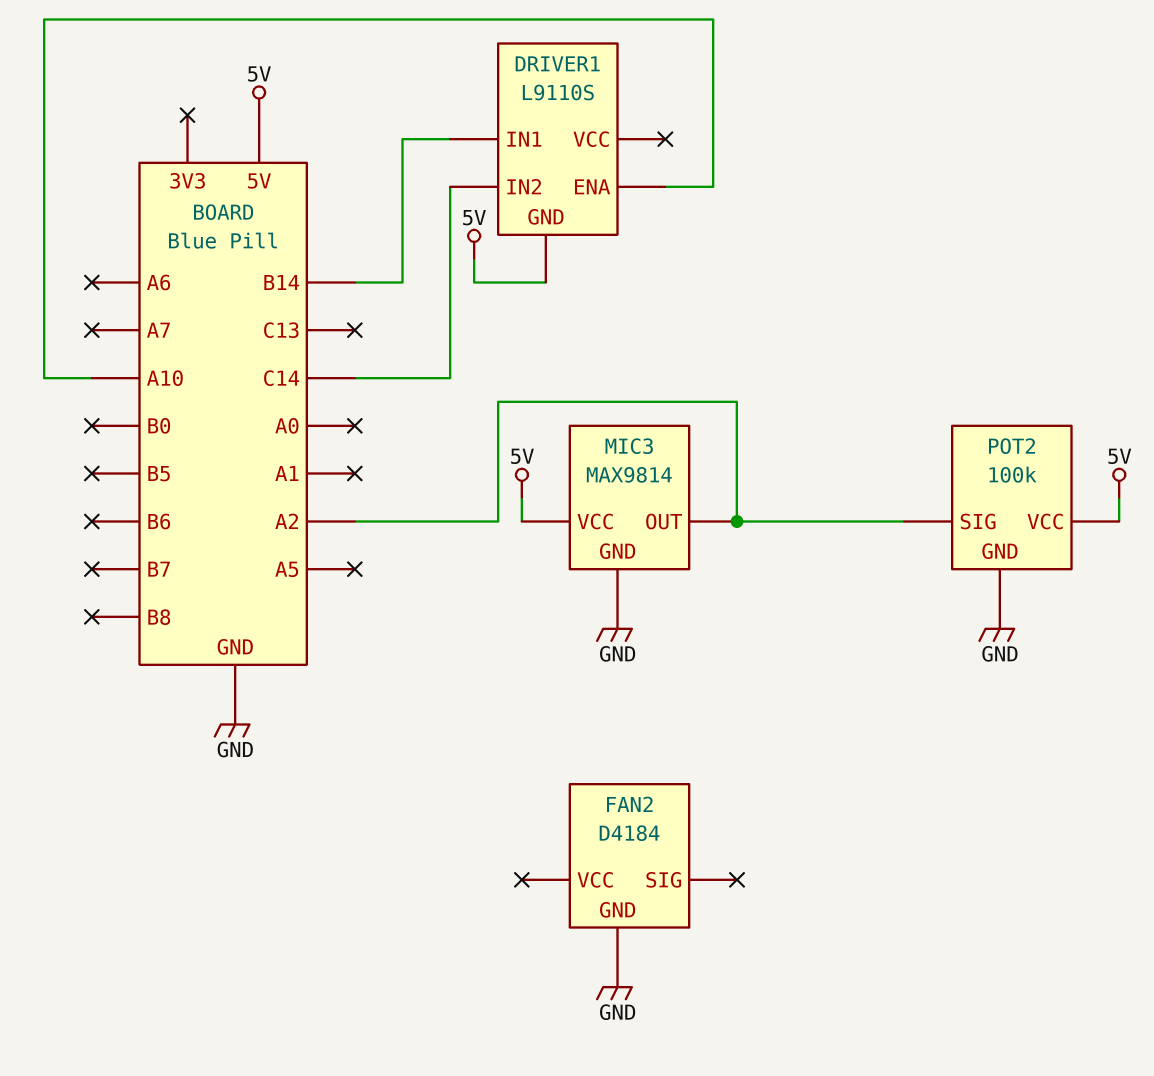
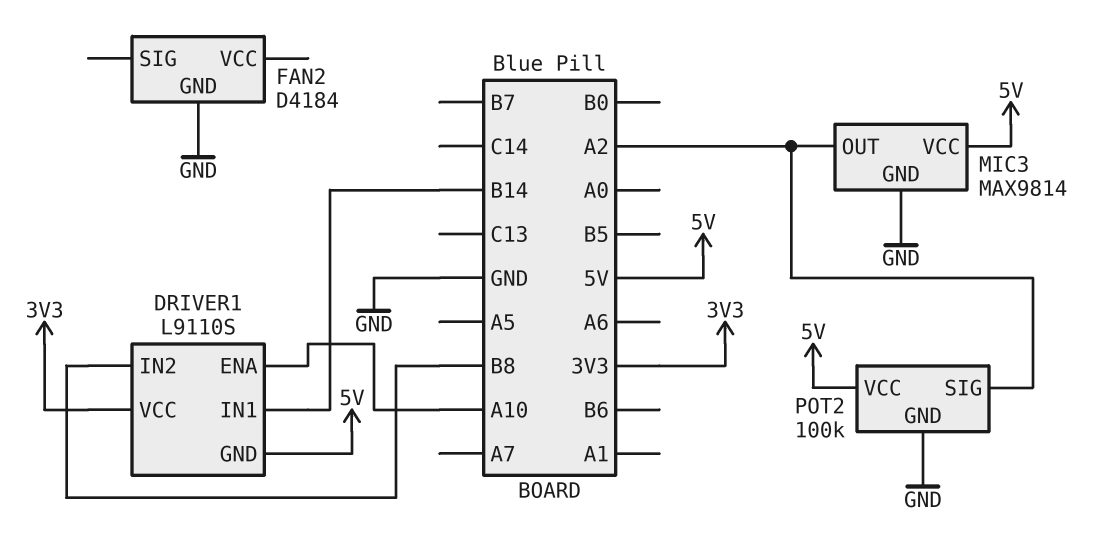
DRIVER1 pin IN2: C14 -> B8
DRIVER1 pin VCC: none -> 3V3

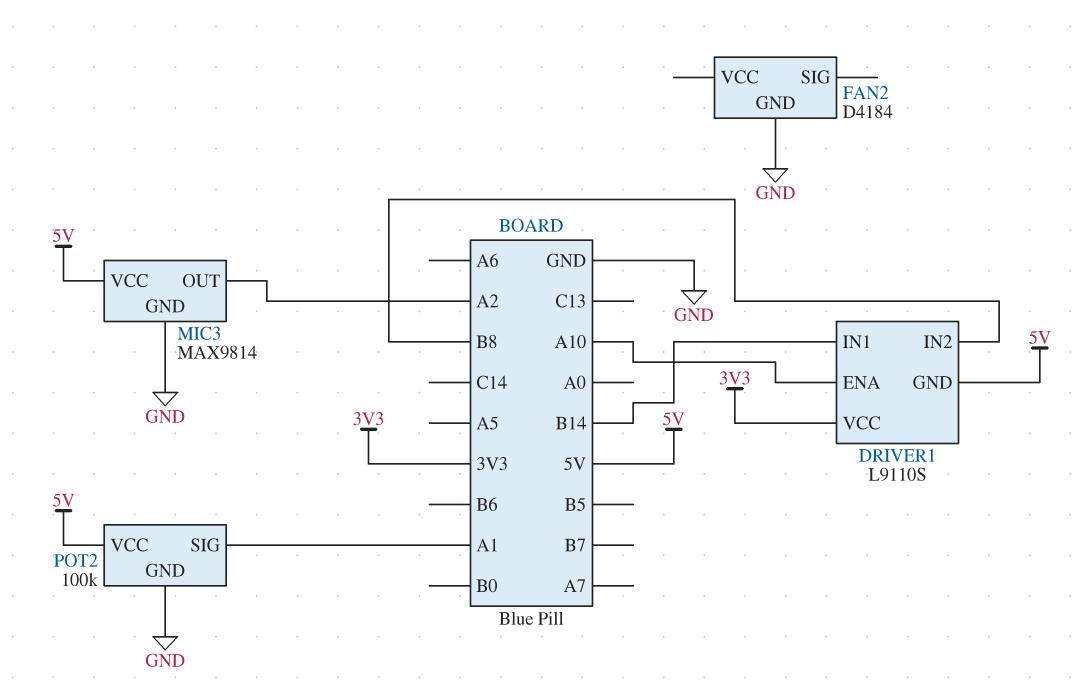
POT2 pin SIG: A2 -> A1

